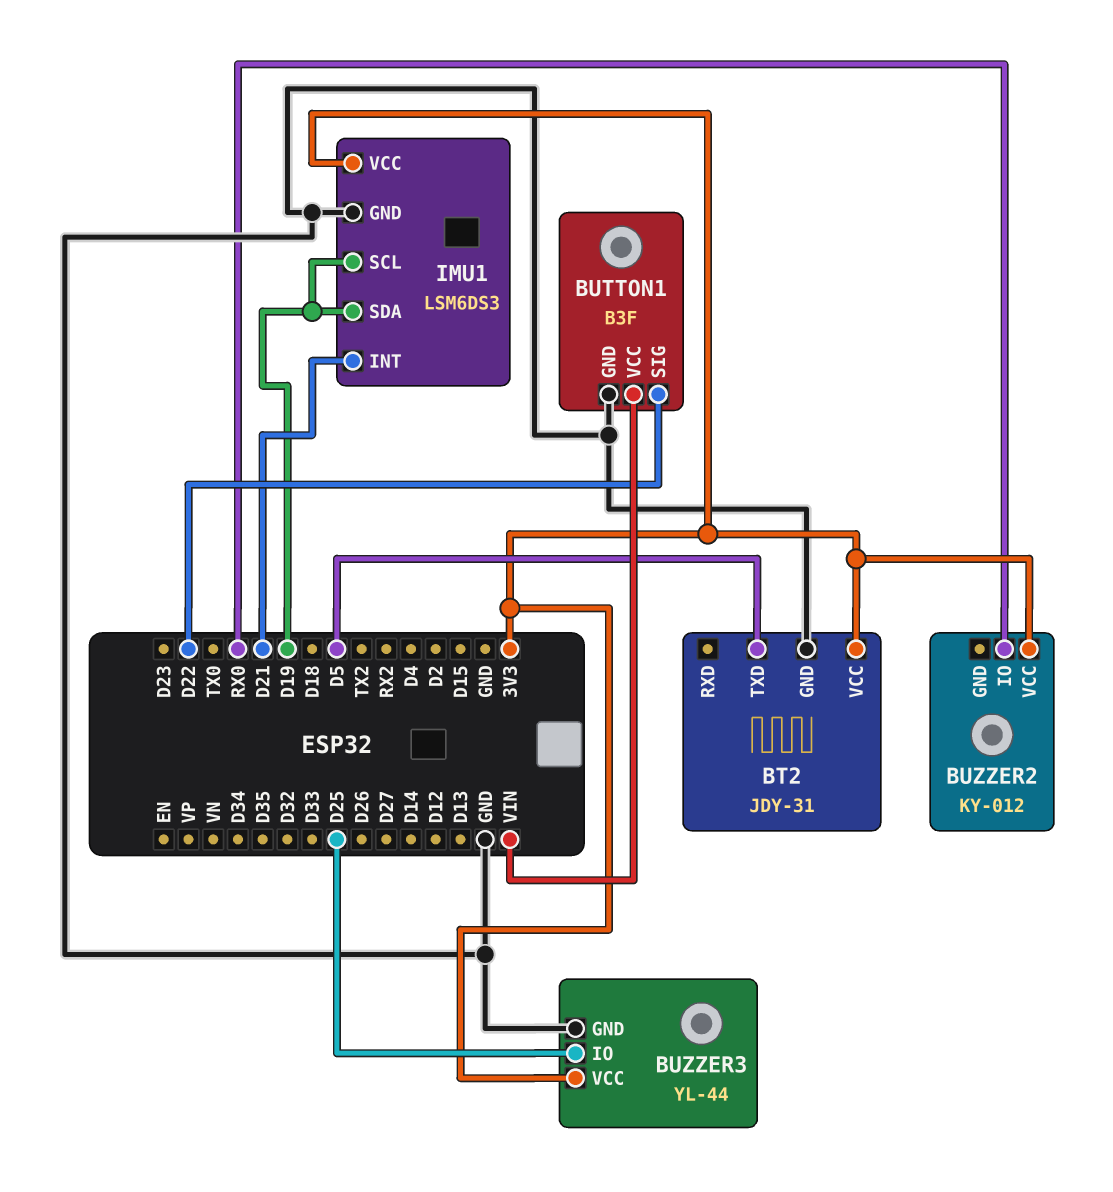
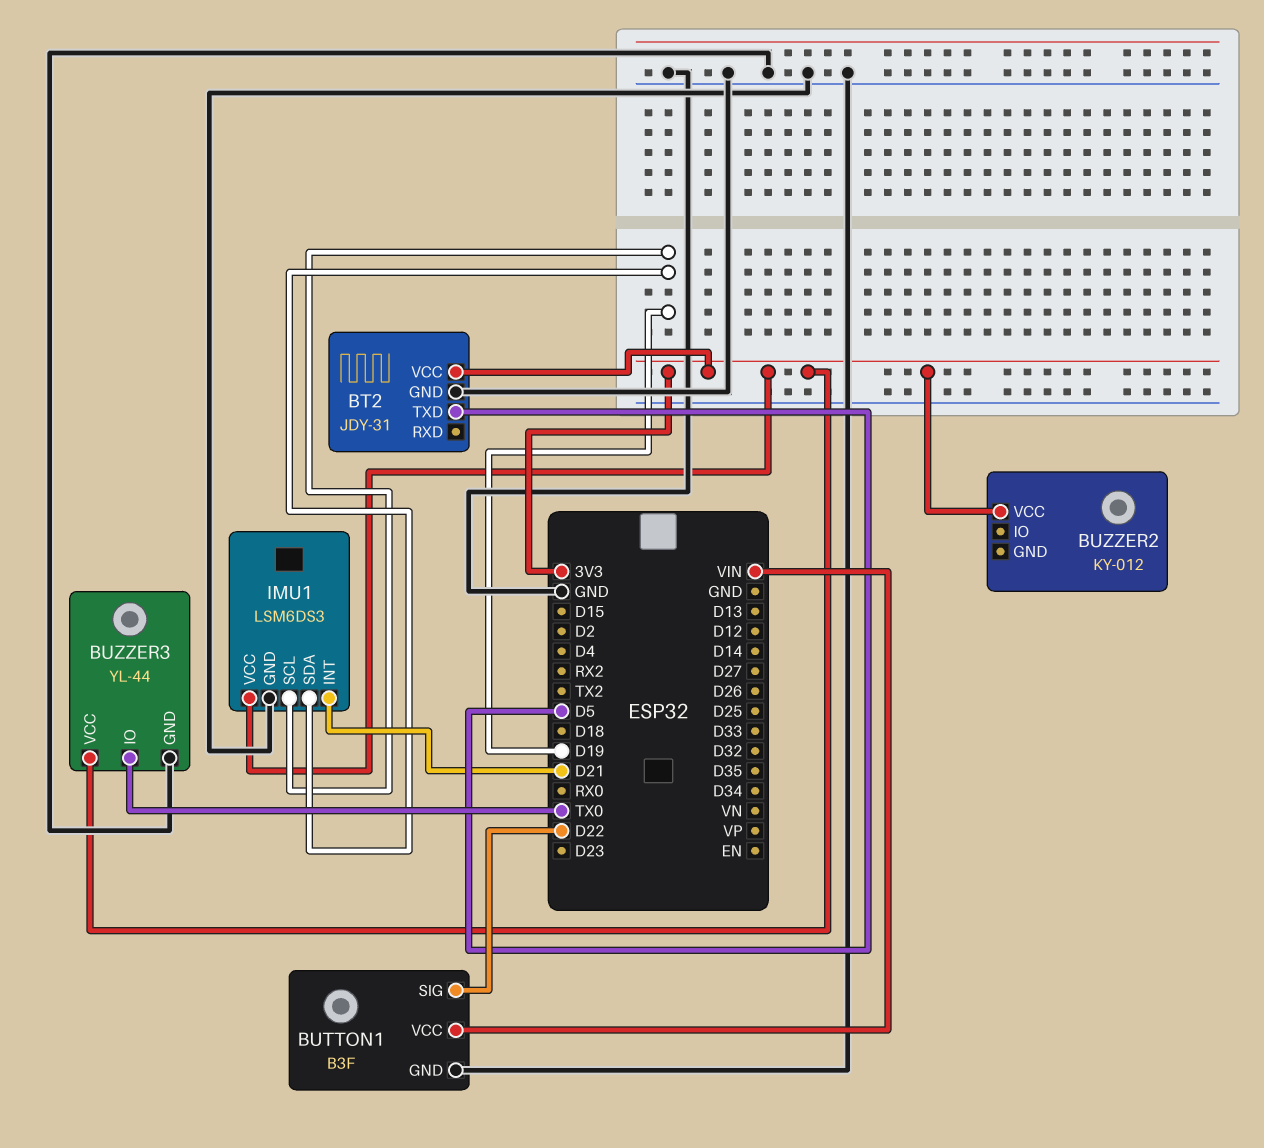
BUZZER2 pin IO: RX0 -> none
BUZZER3 pin IO: D25 -> TX0

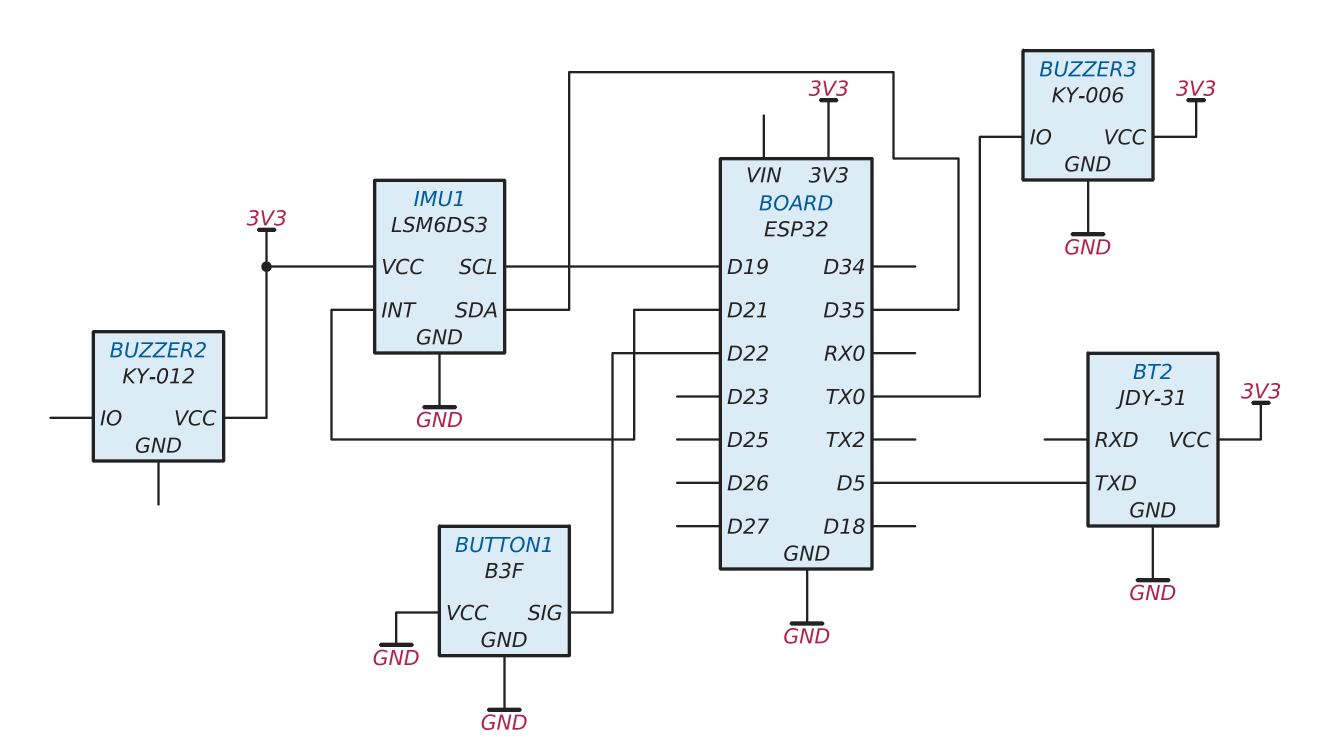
BUTTON1 pin VCC: VIN -> GND
BUZZER3: YL-44 -> KY-006
IMU1 pin SDA: D19 -> D35

